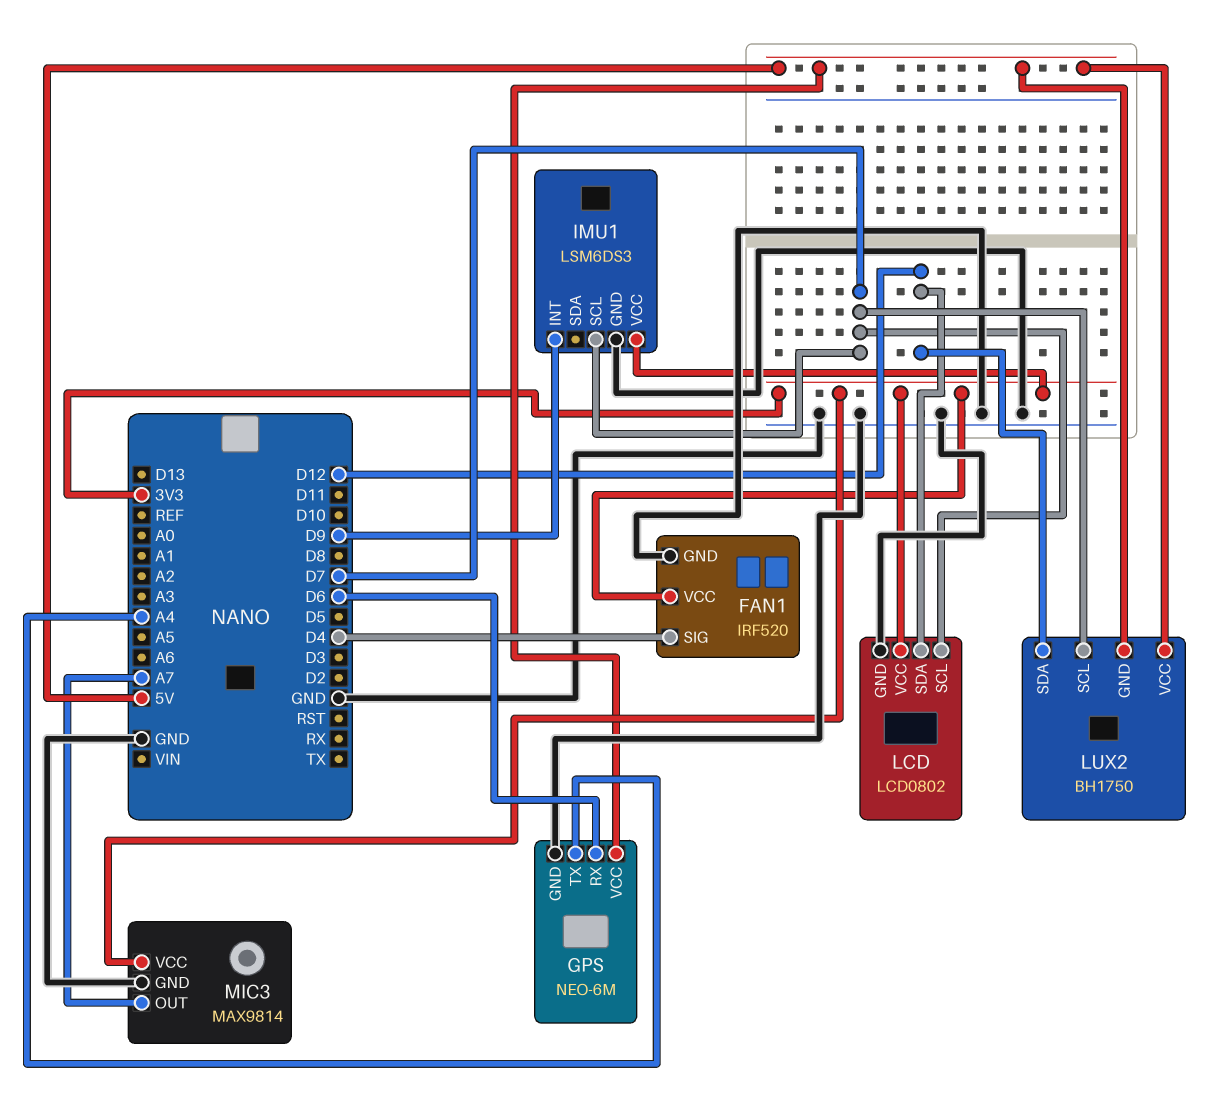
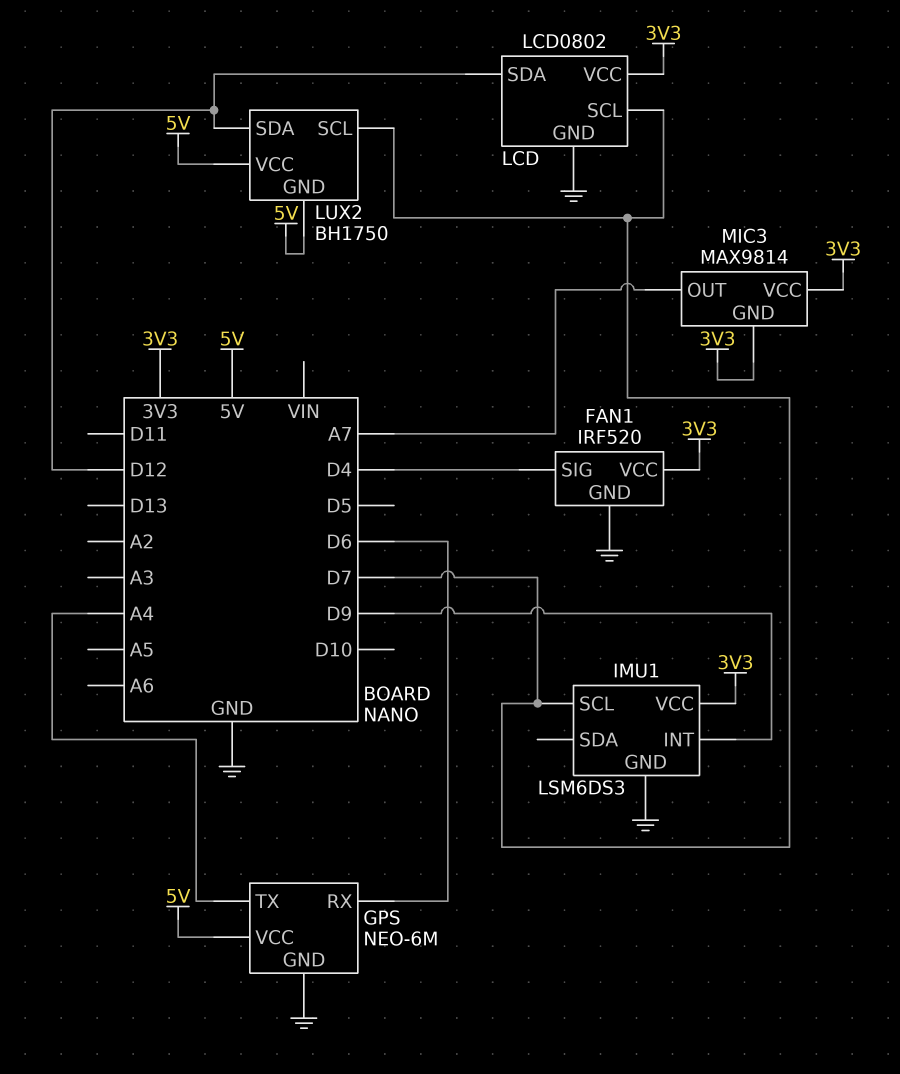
MIC3 pin GND: GND -> 3V3

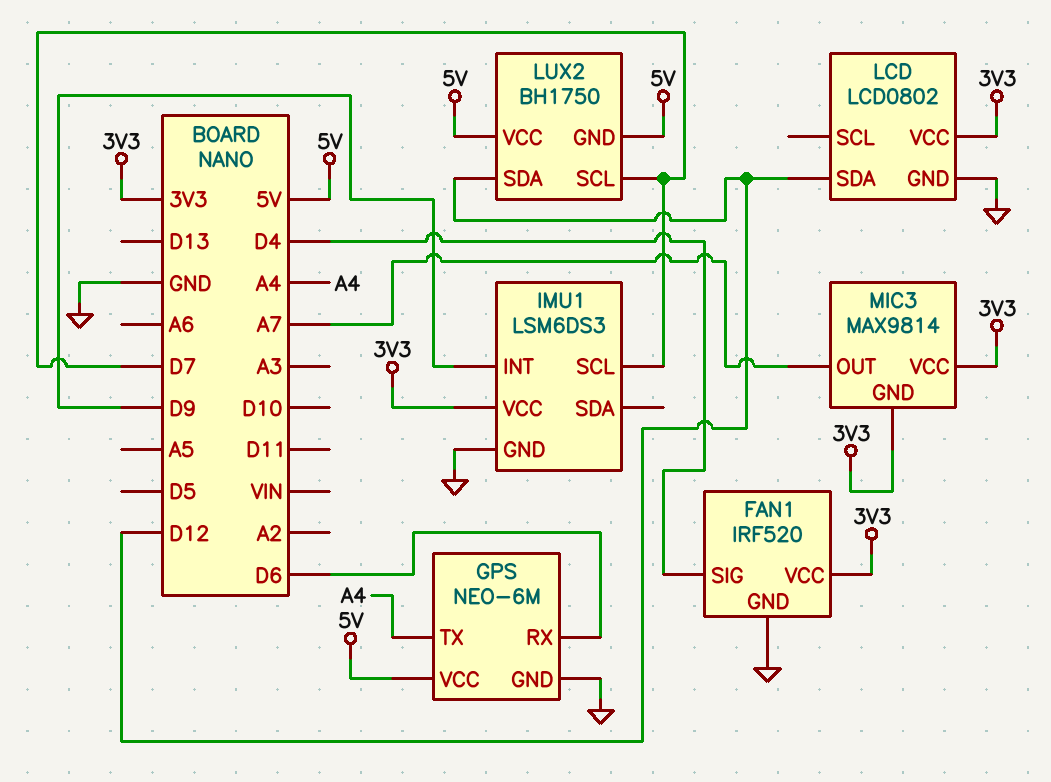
LCD pin SCL: D7 -> none

